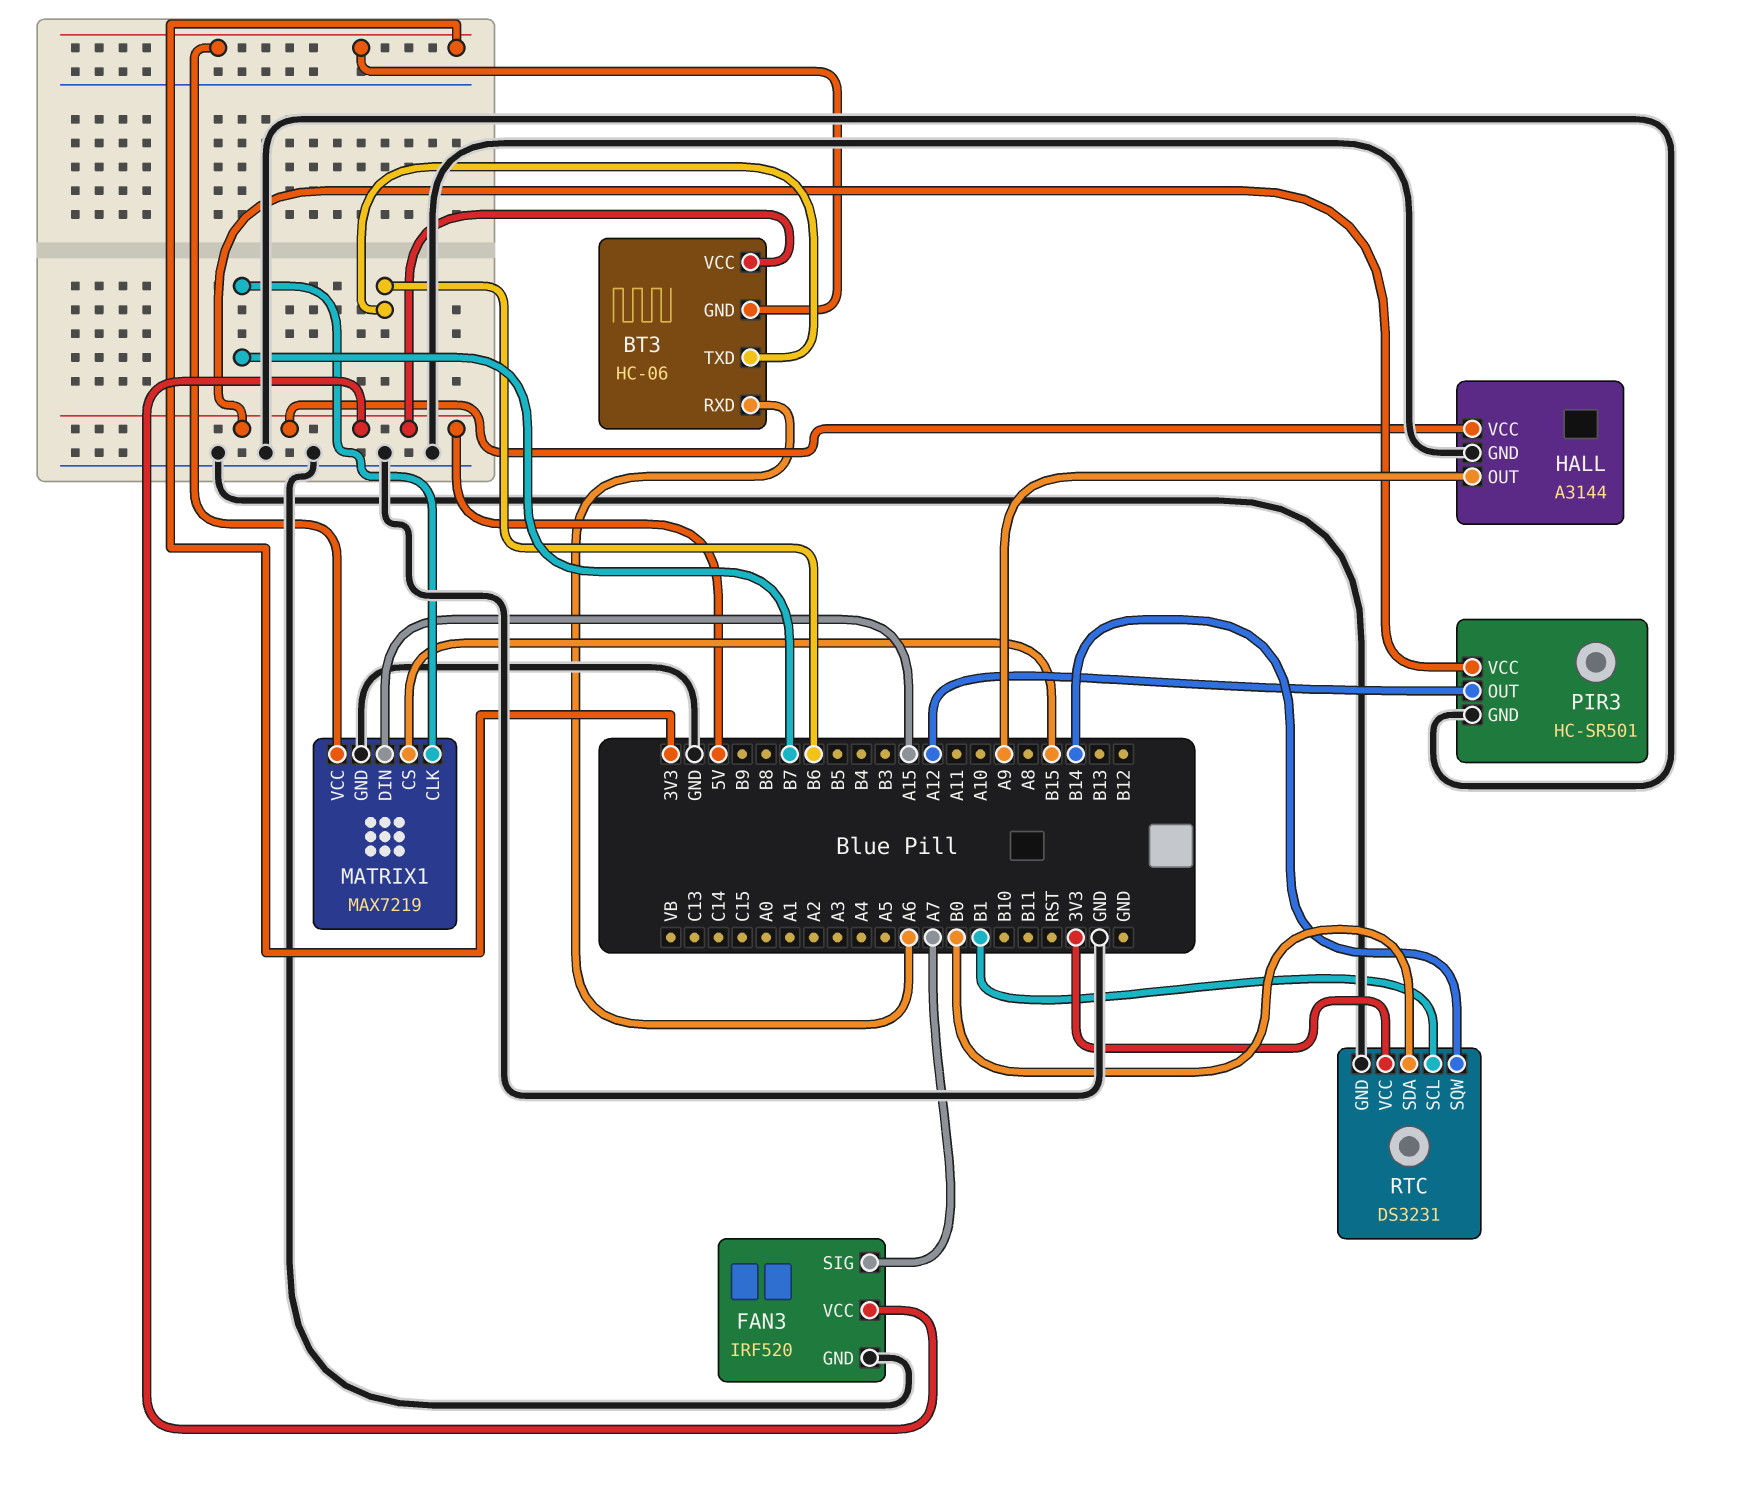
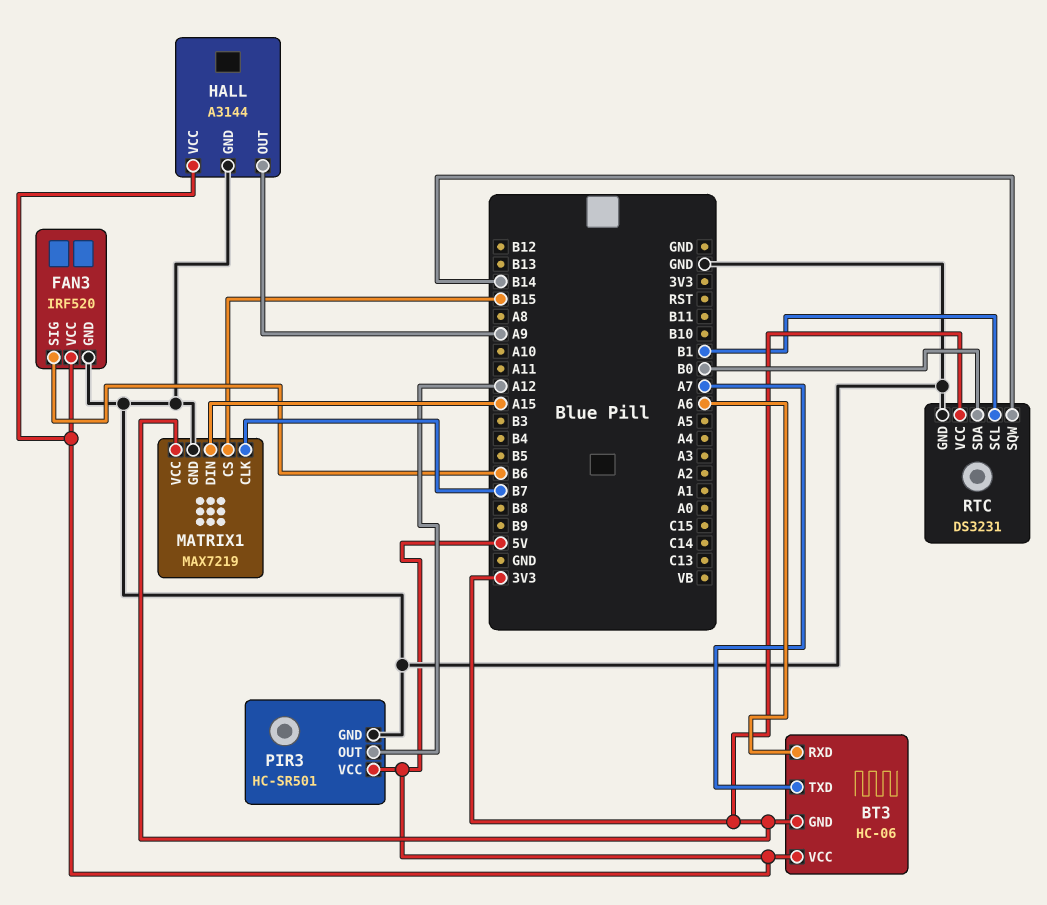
BT3 pin TXD: B6 -> A7
FAN3 pin SIG: A7 -> B6

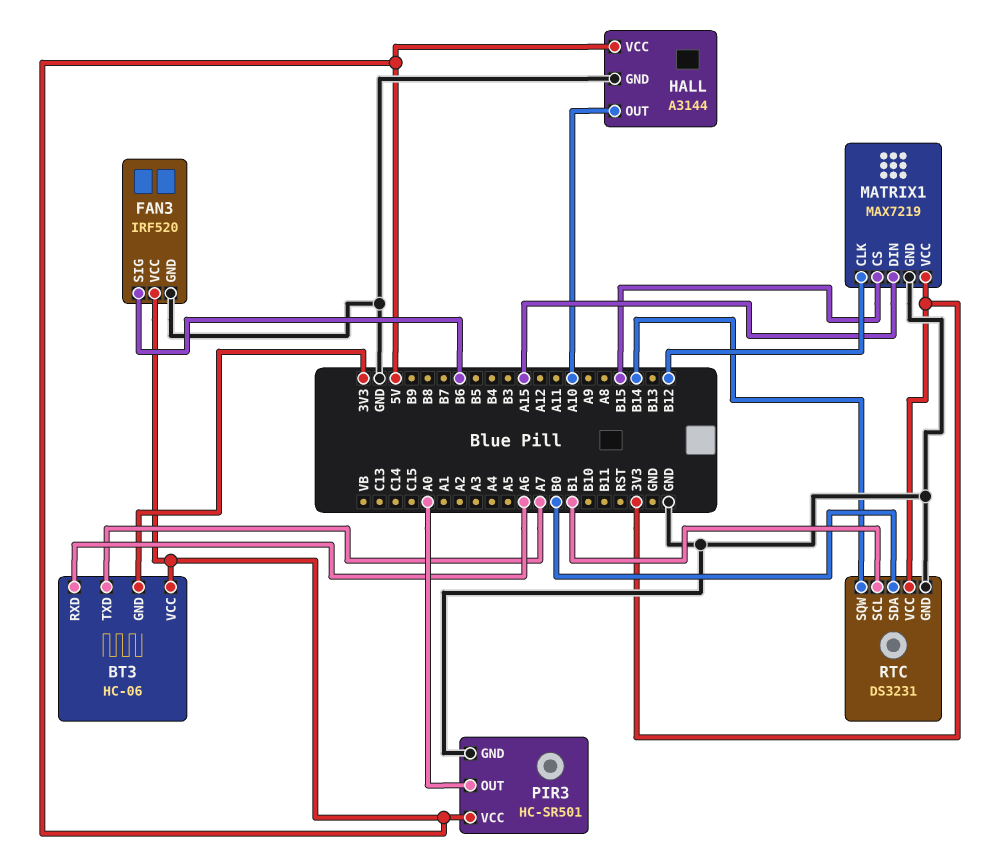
HALL pin OUT: A9 -> A10
MATRIX1 pin CLK: B7 -> B12
PIR3 pin OUT: A12 -> A0

